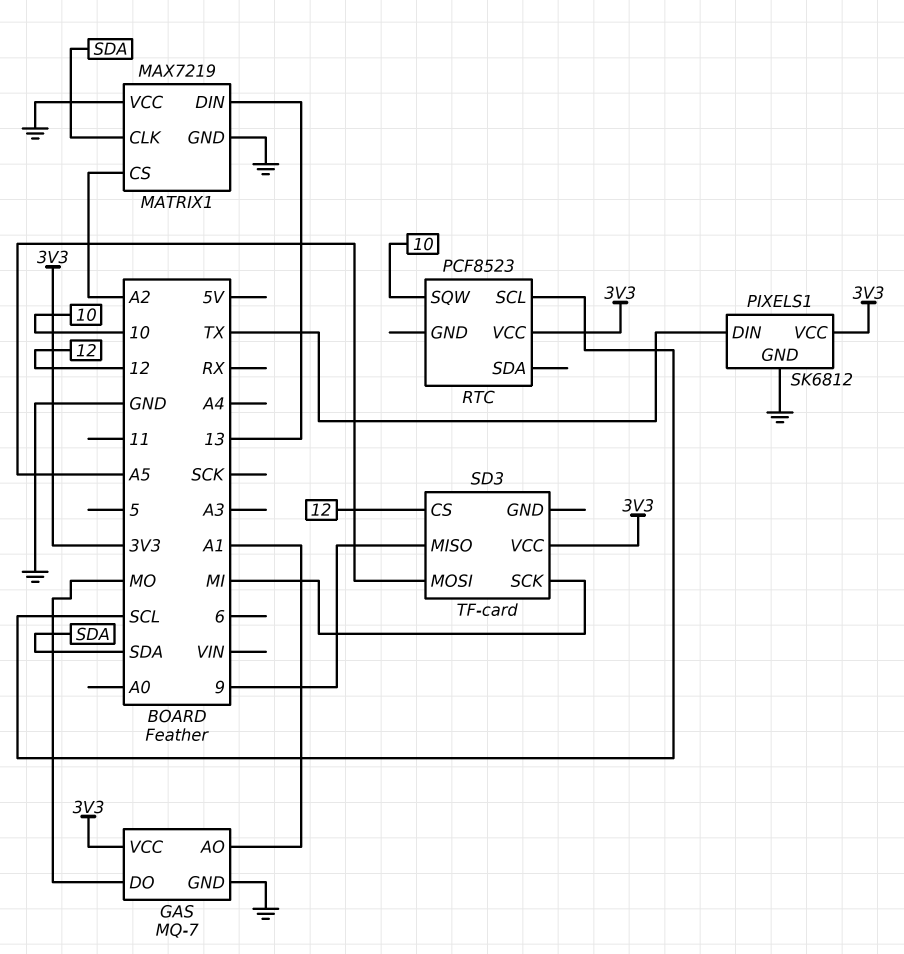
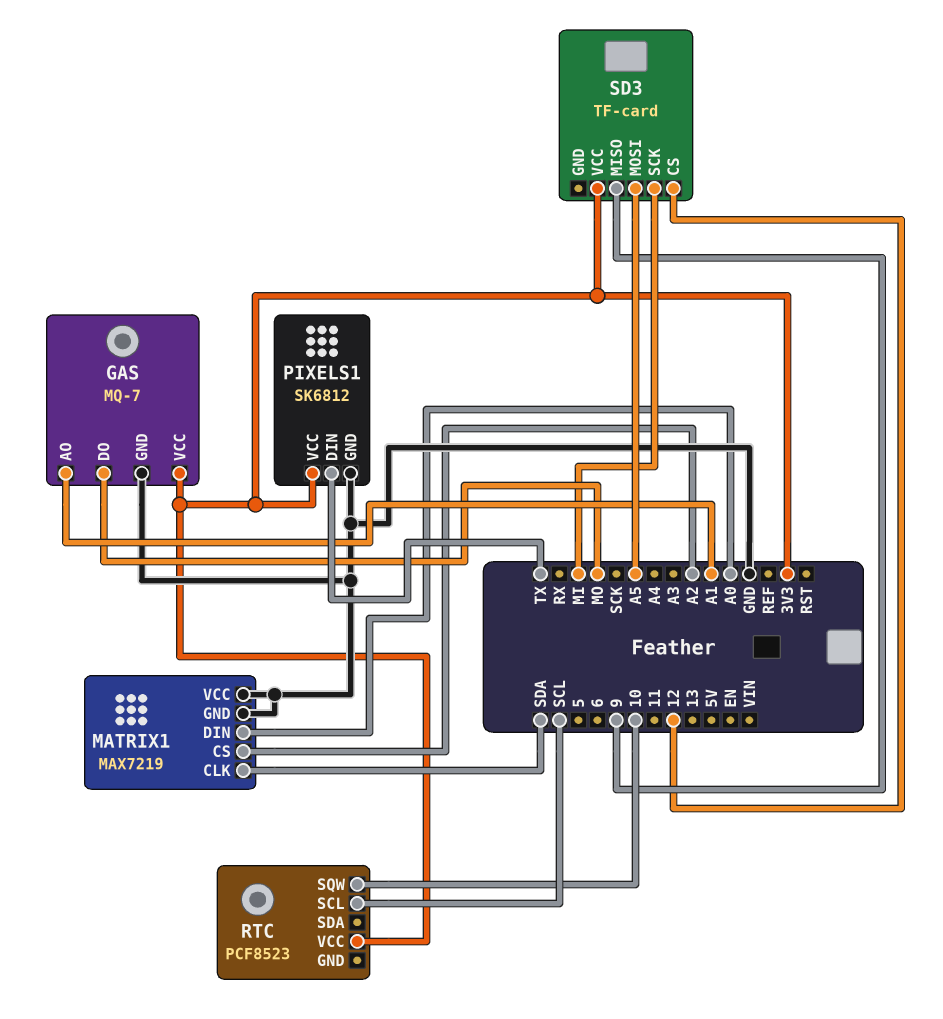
MATRIX1 pin DIN: 13 -> A0

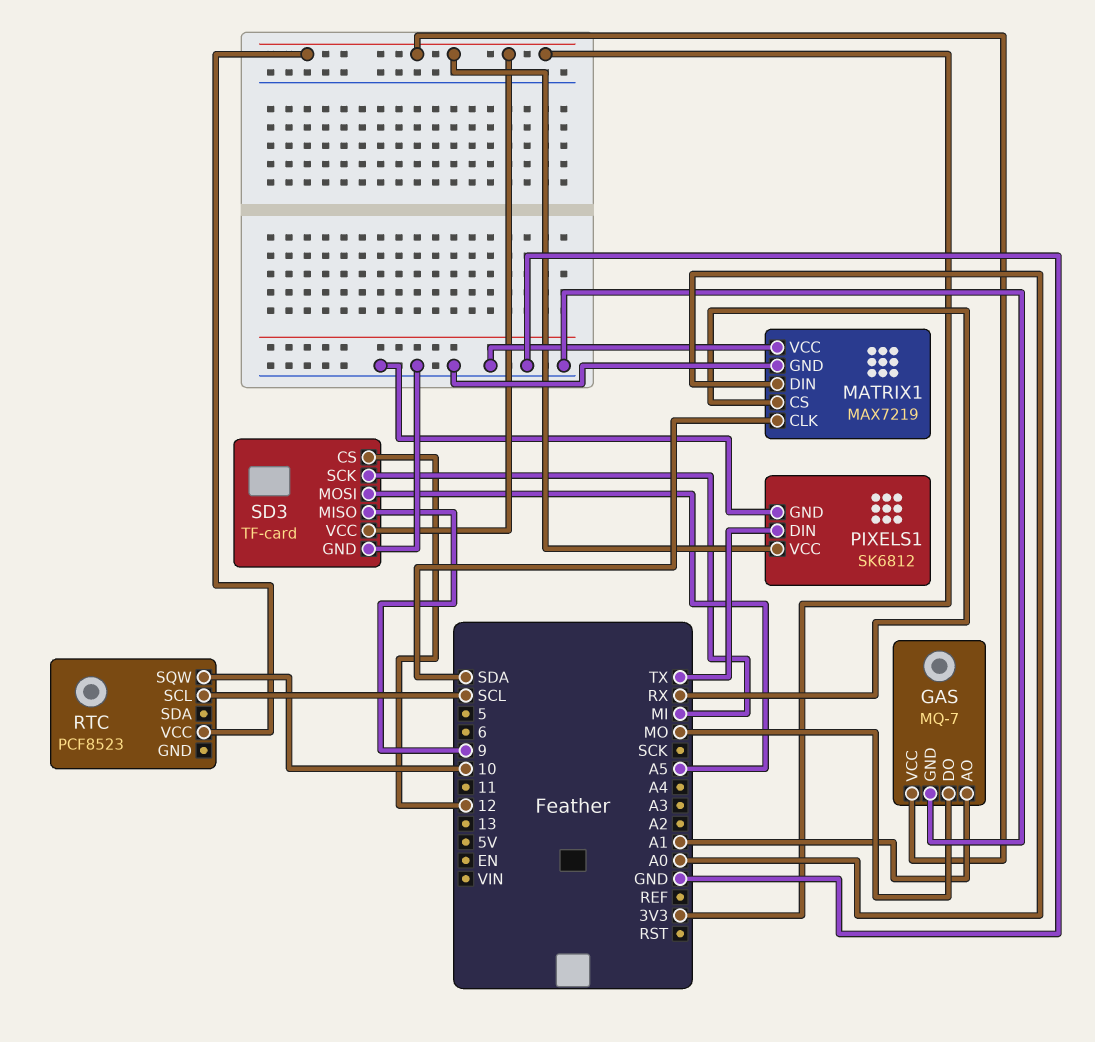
MATRIX1 pin CS: A2 -> RX
SD3 pin GND: none -> GND

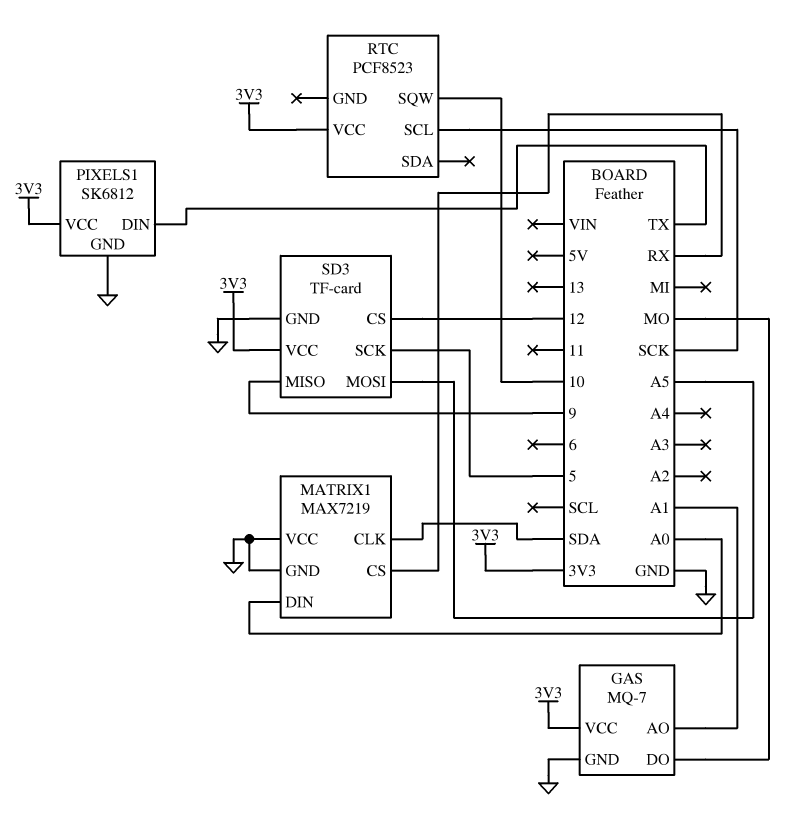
RTC pin SCL: SCL -> SCK
SD3 pin SCK: MI -> 5

